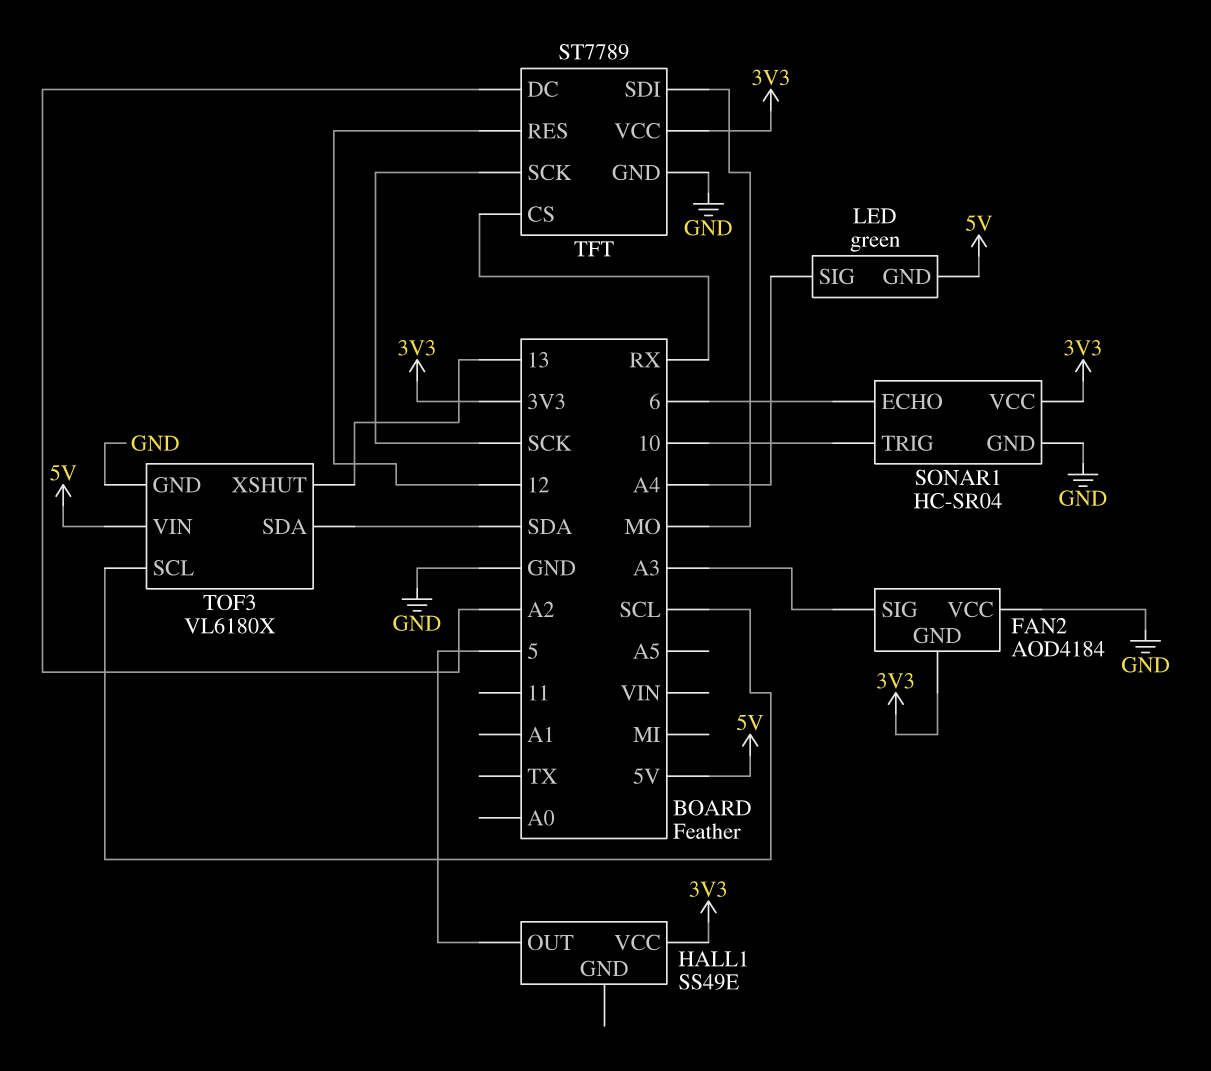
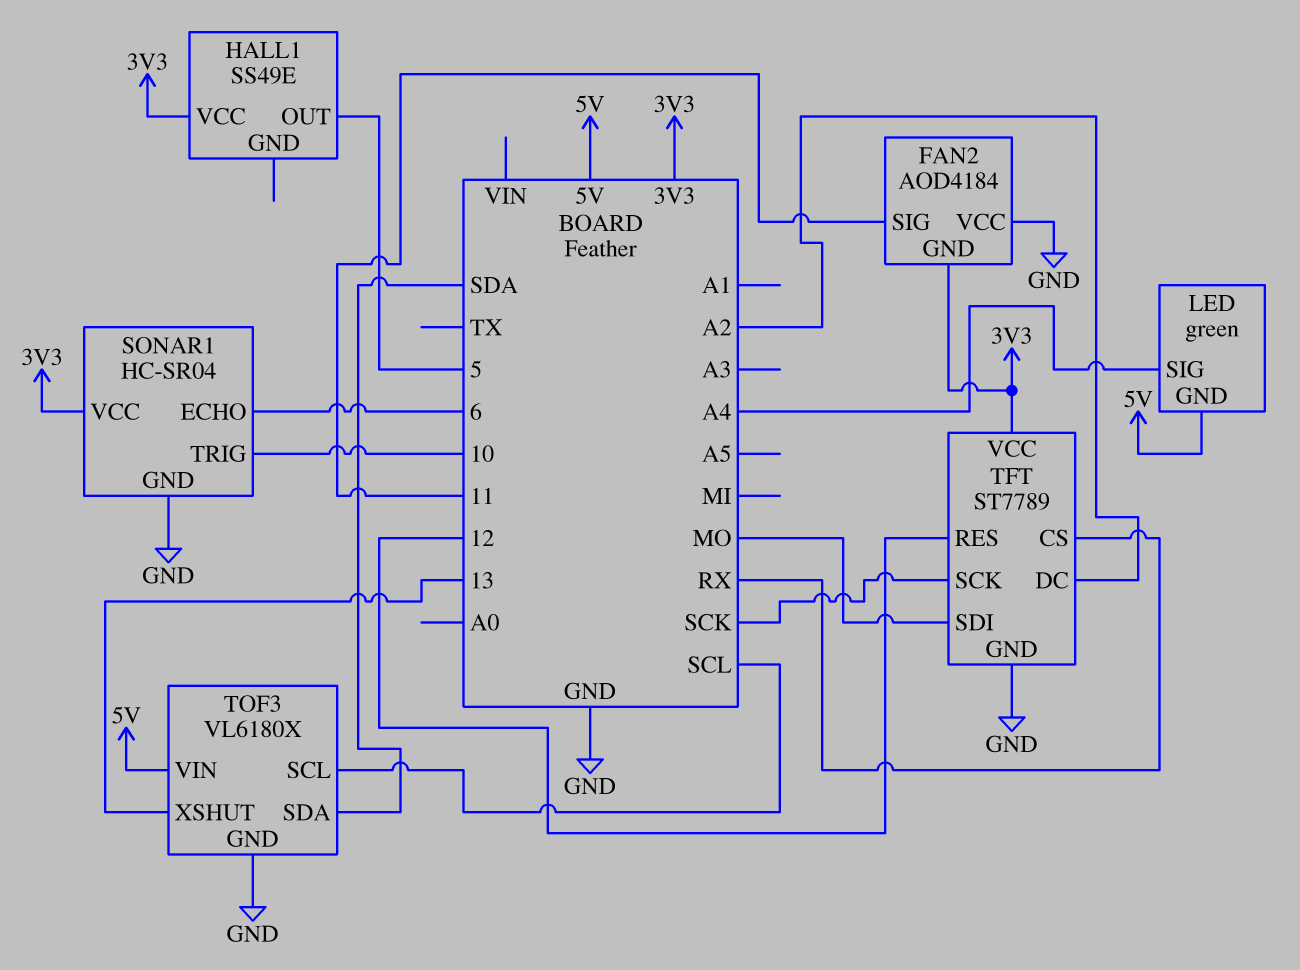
FAN2 pin SIG: A3 -> 11

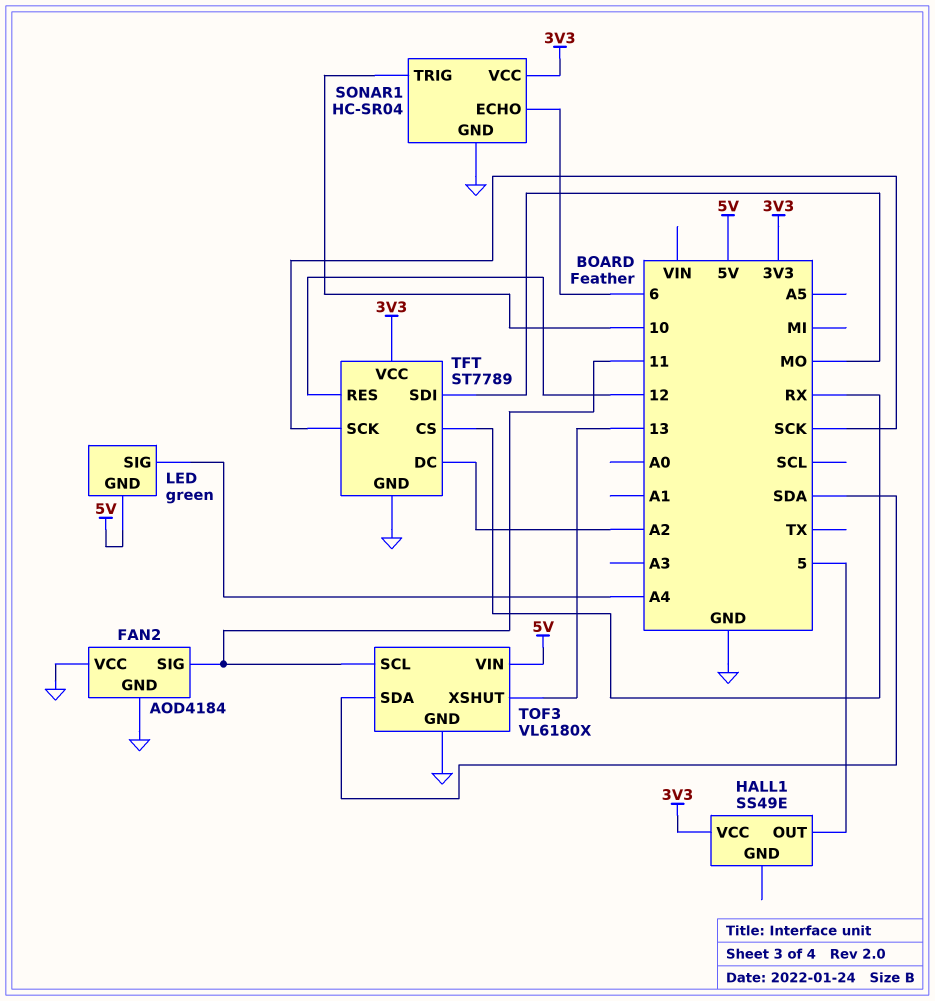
FAN2 pin GND: 3V3 -> GND
TOF3 pin SCL: SCL -> 11

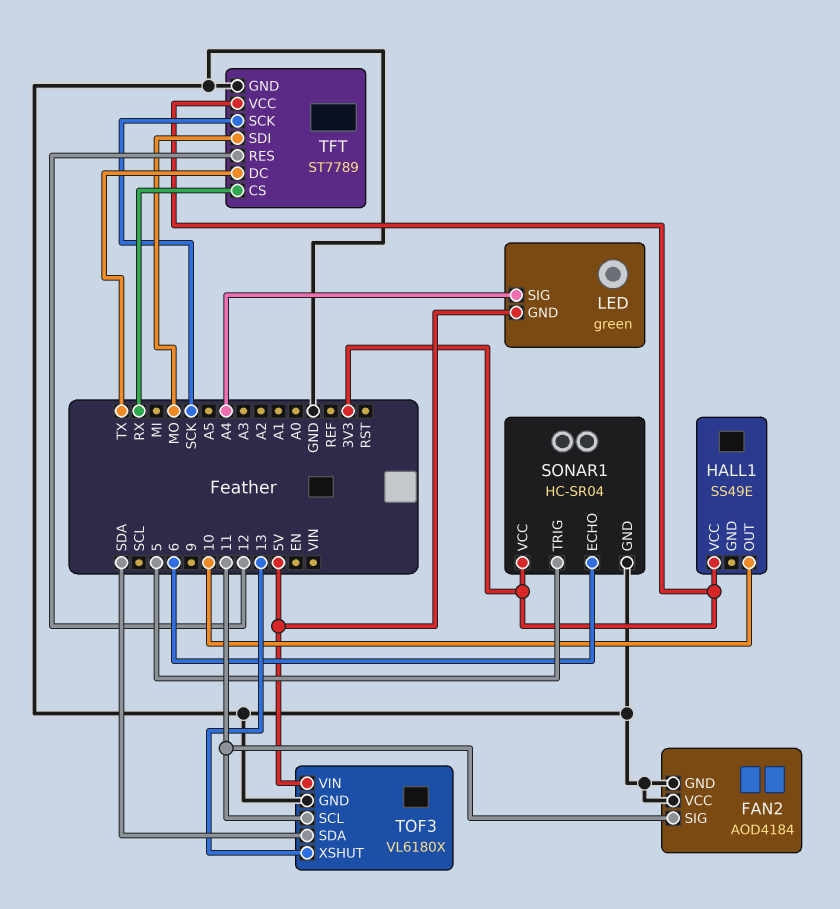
HALL1 pin OUT: 5 -> 10
SONAR1 pin TRIG: 10 -> 5
TFT pin DC: A2 -> TX

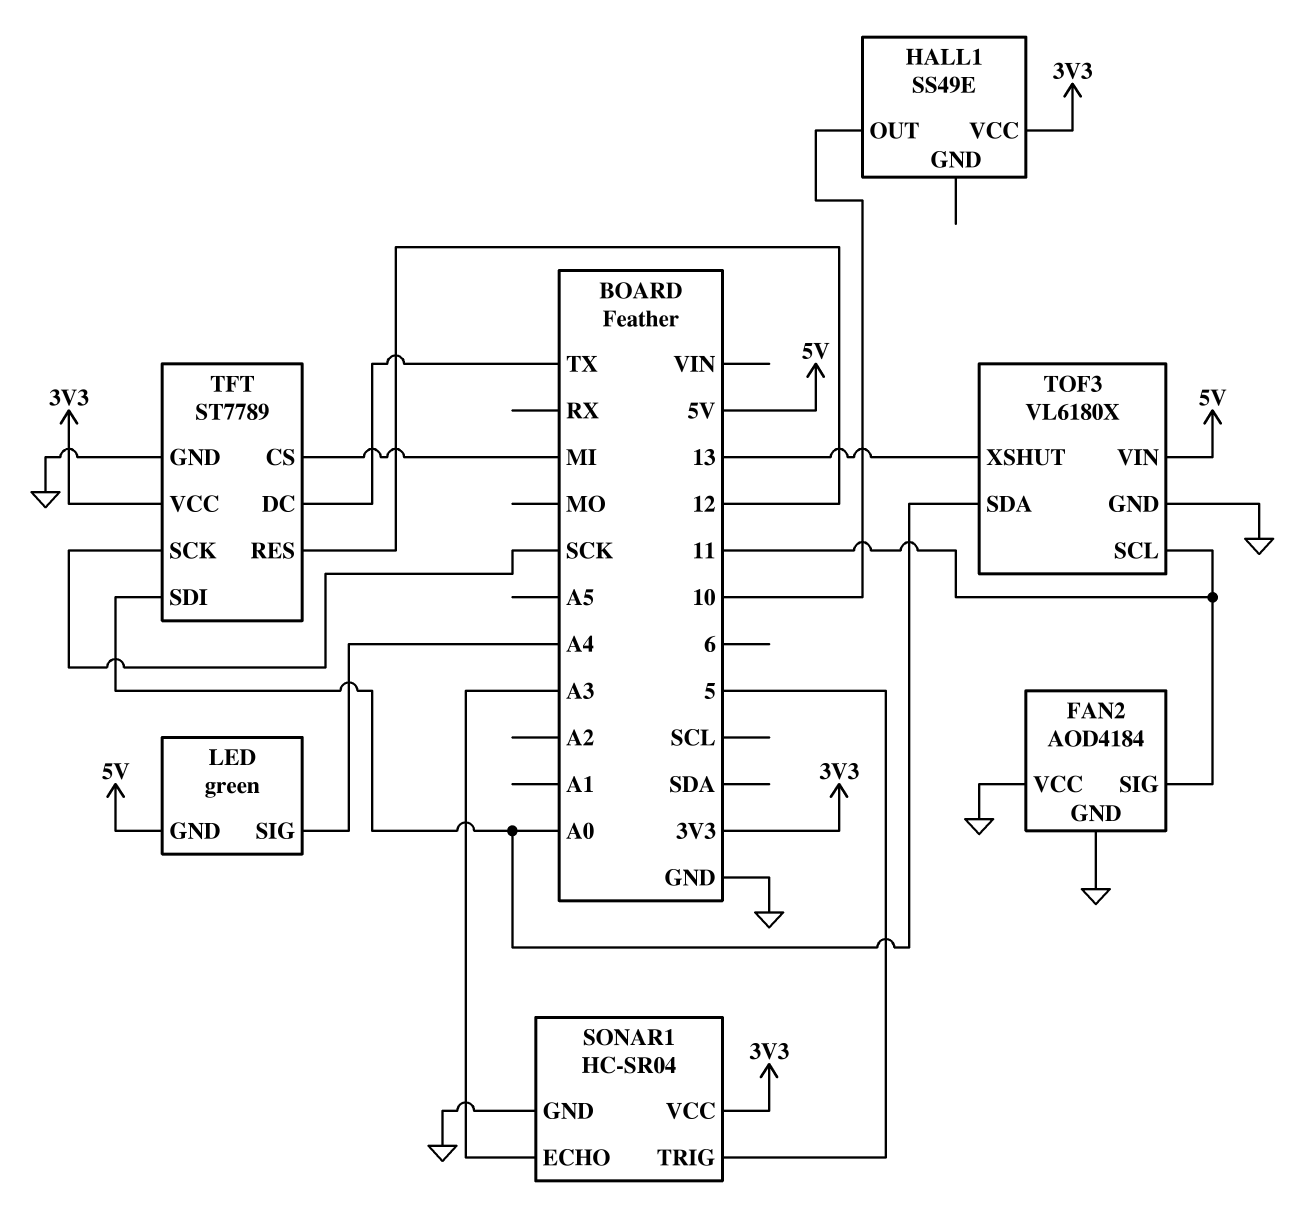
SONAR1 pin ECHO: 6 -> A3
TFT pin CS: RX -> MI
TFT pin SDI: MO -> A0
TOF3 pin SDA: SDA -> A0

